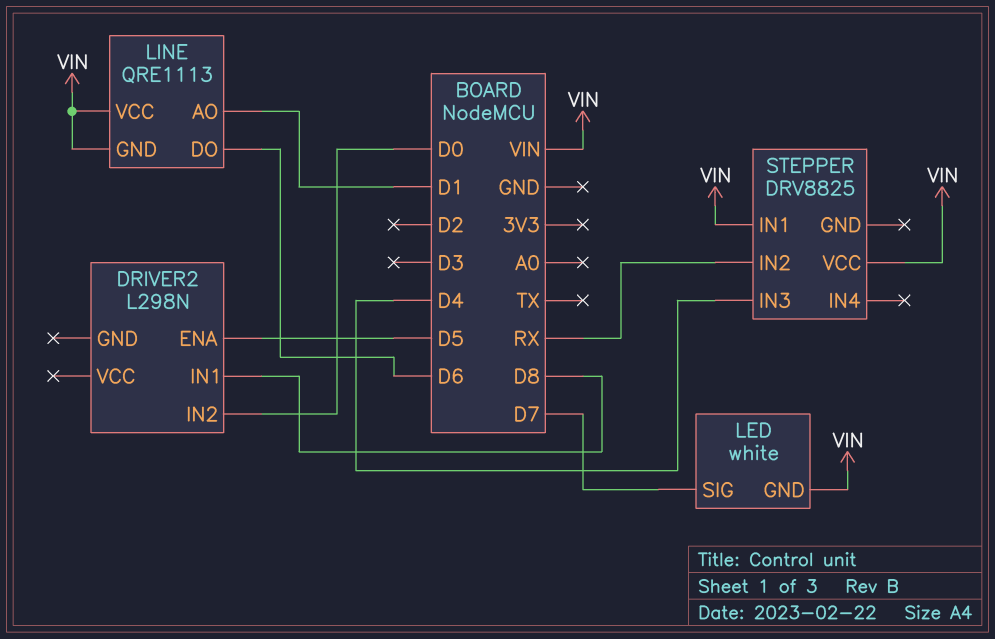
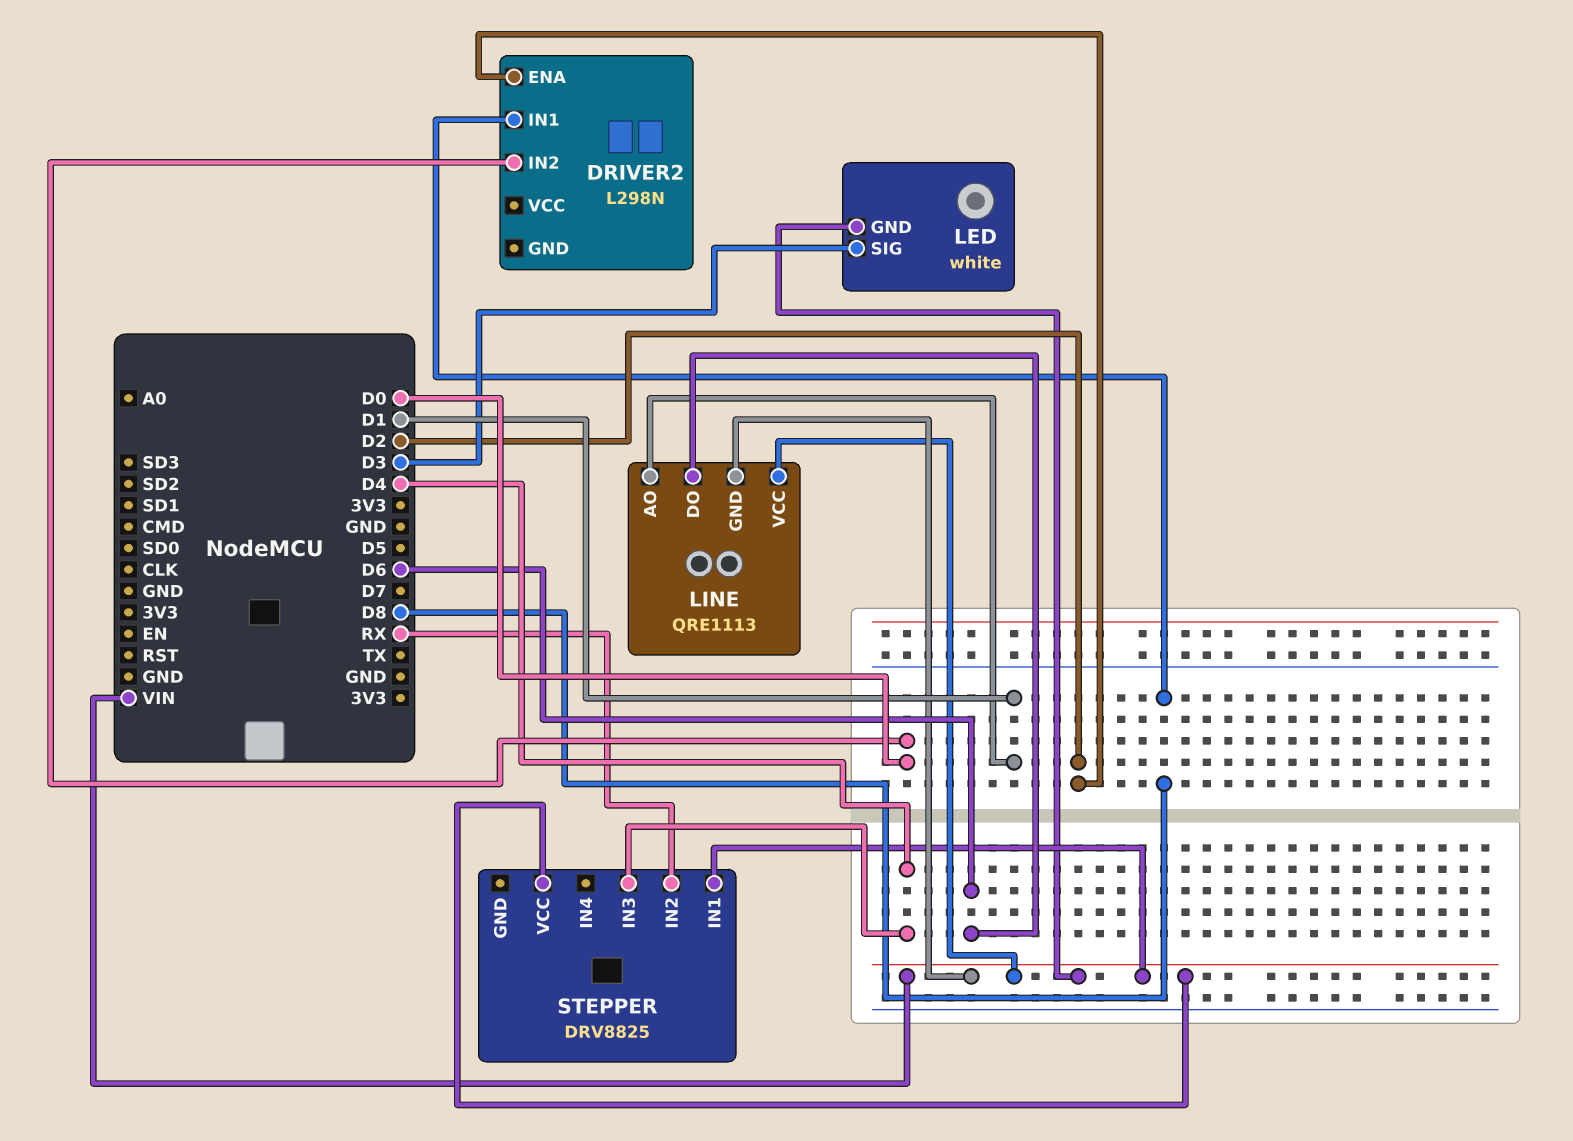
DRIVER2 pin ENA: D5 -> D2
LED pin SIG: D7 -> D3

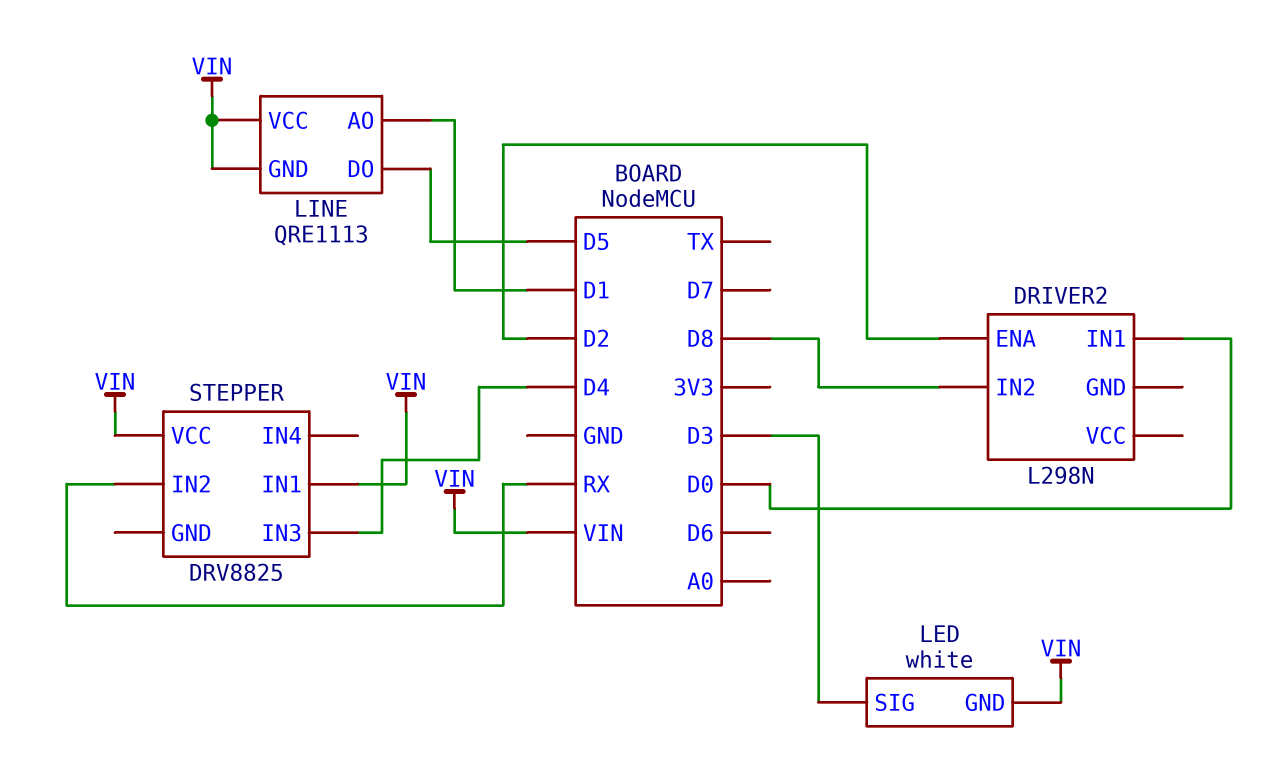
DRIVER2 pin IN1: D8 -> D0
DRIVER2 pin IN2: D0 -> D8
LINE pin DO: D6 -> D5

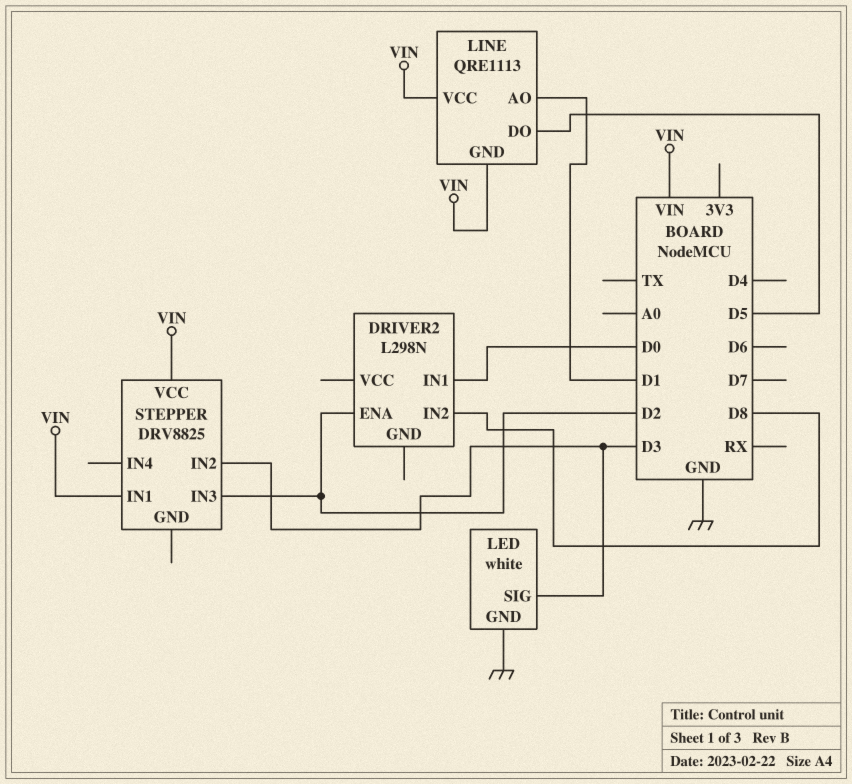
LED pin GND: VIN -> GND
STEPPER pin IN2: RX -> D3
STEPPER pin IN3: D4 -> D2

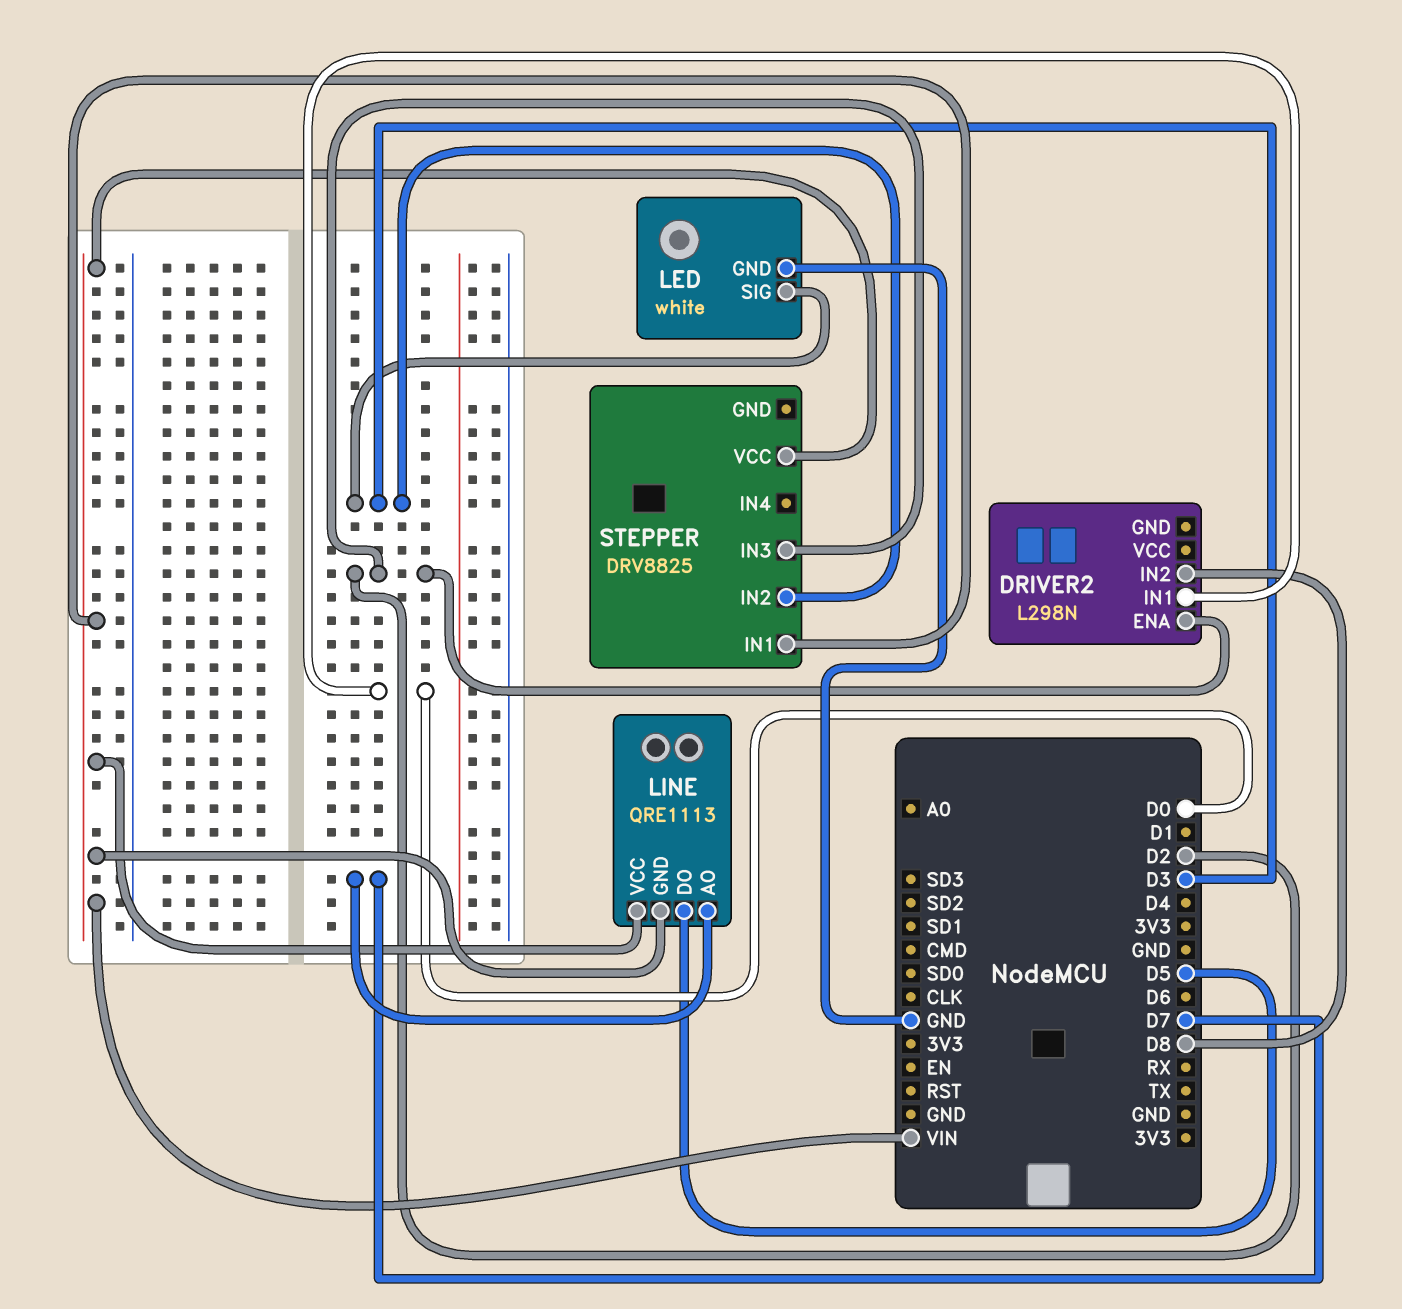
LINE pin AO: D1 -> D7

